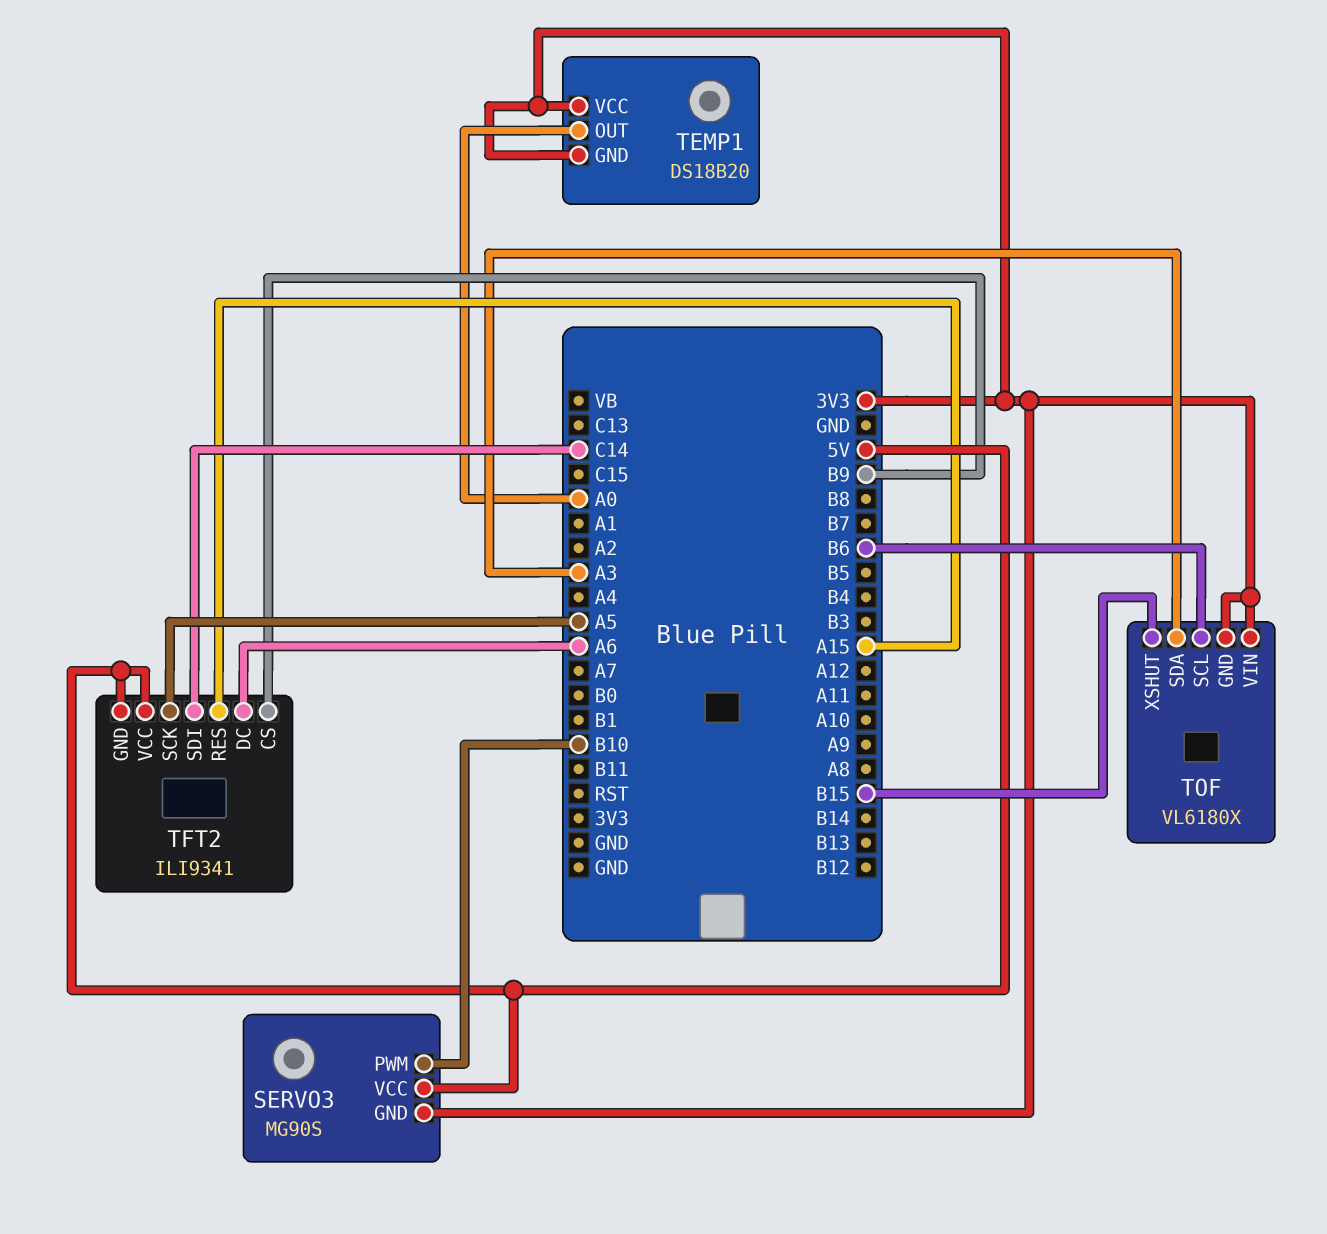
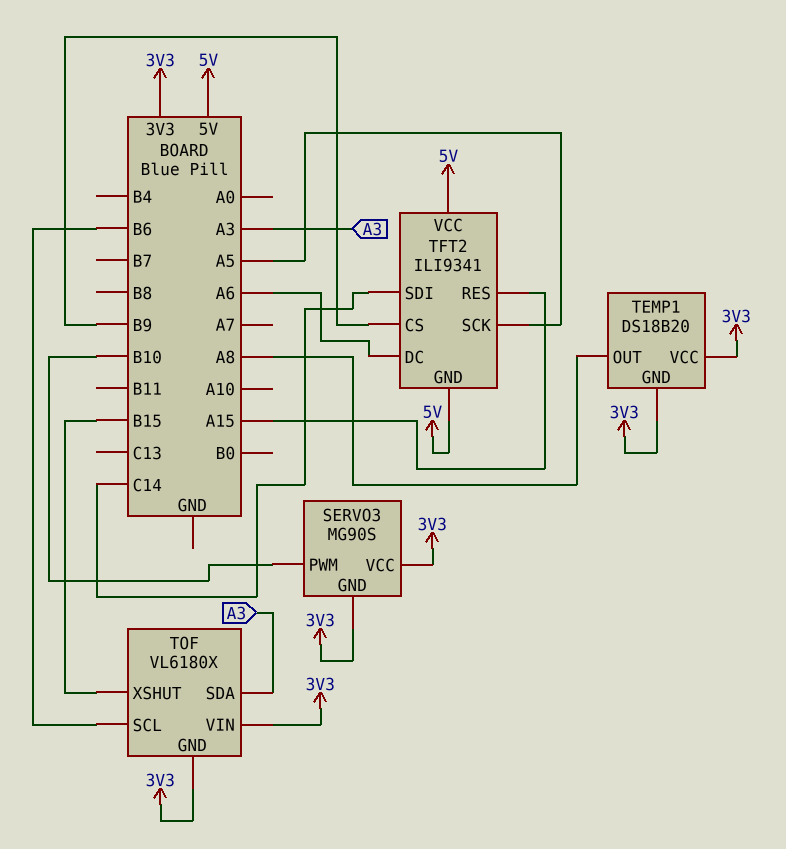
SERVO3 pin VCC: 5V -> 3V3
TEMP1 pin OUT: A0 -> A8

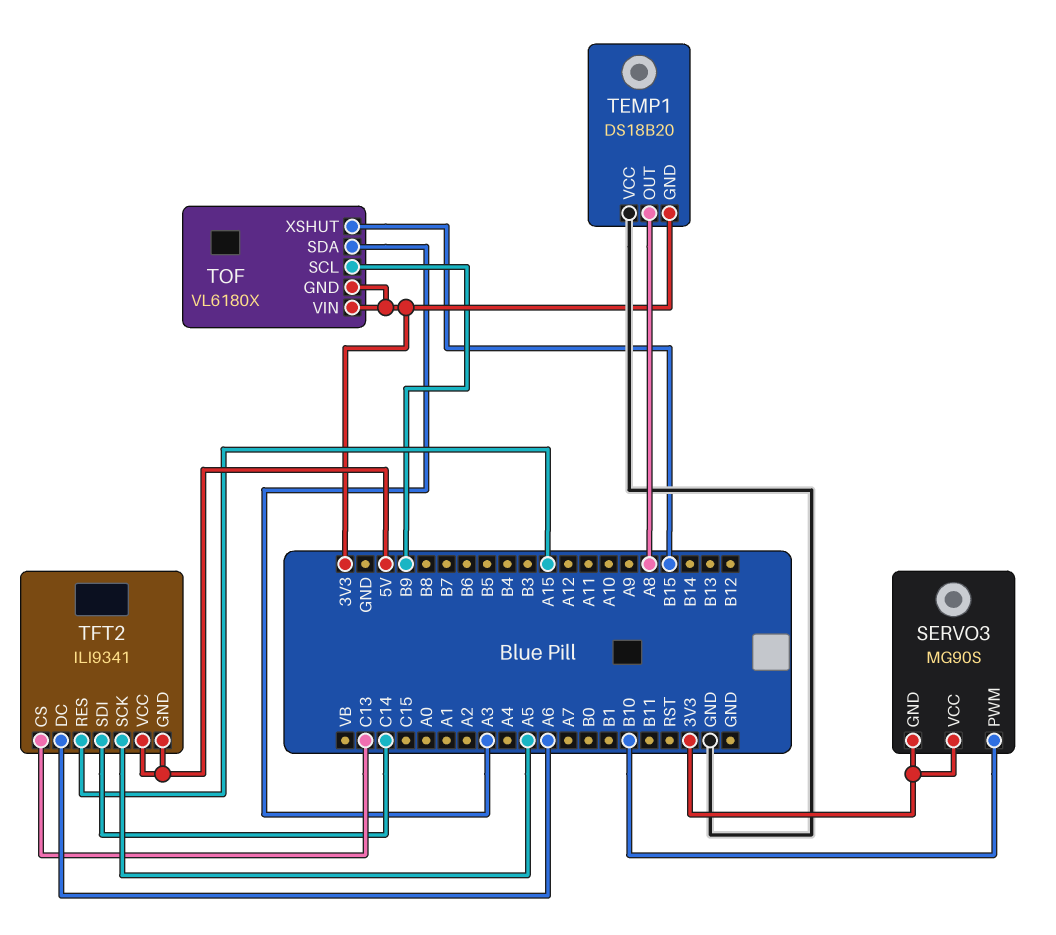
TEMP1 pin VCC: 3V3 -> GND
TFT2 pin CS: B9 -> C13
TOF pin SCL: B6 -> B9

